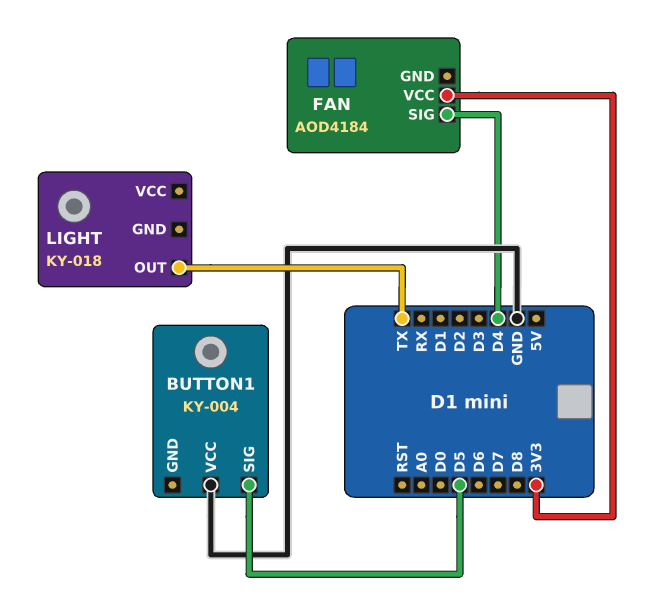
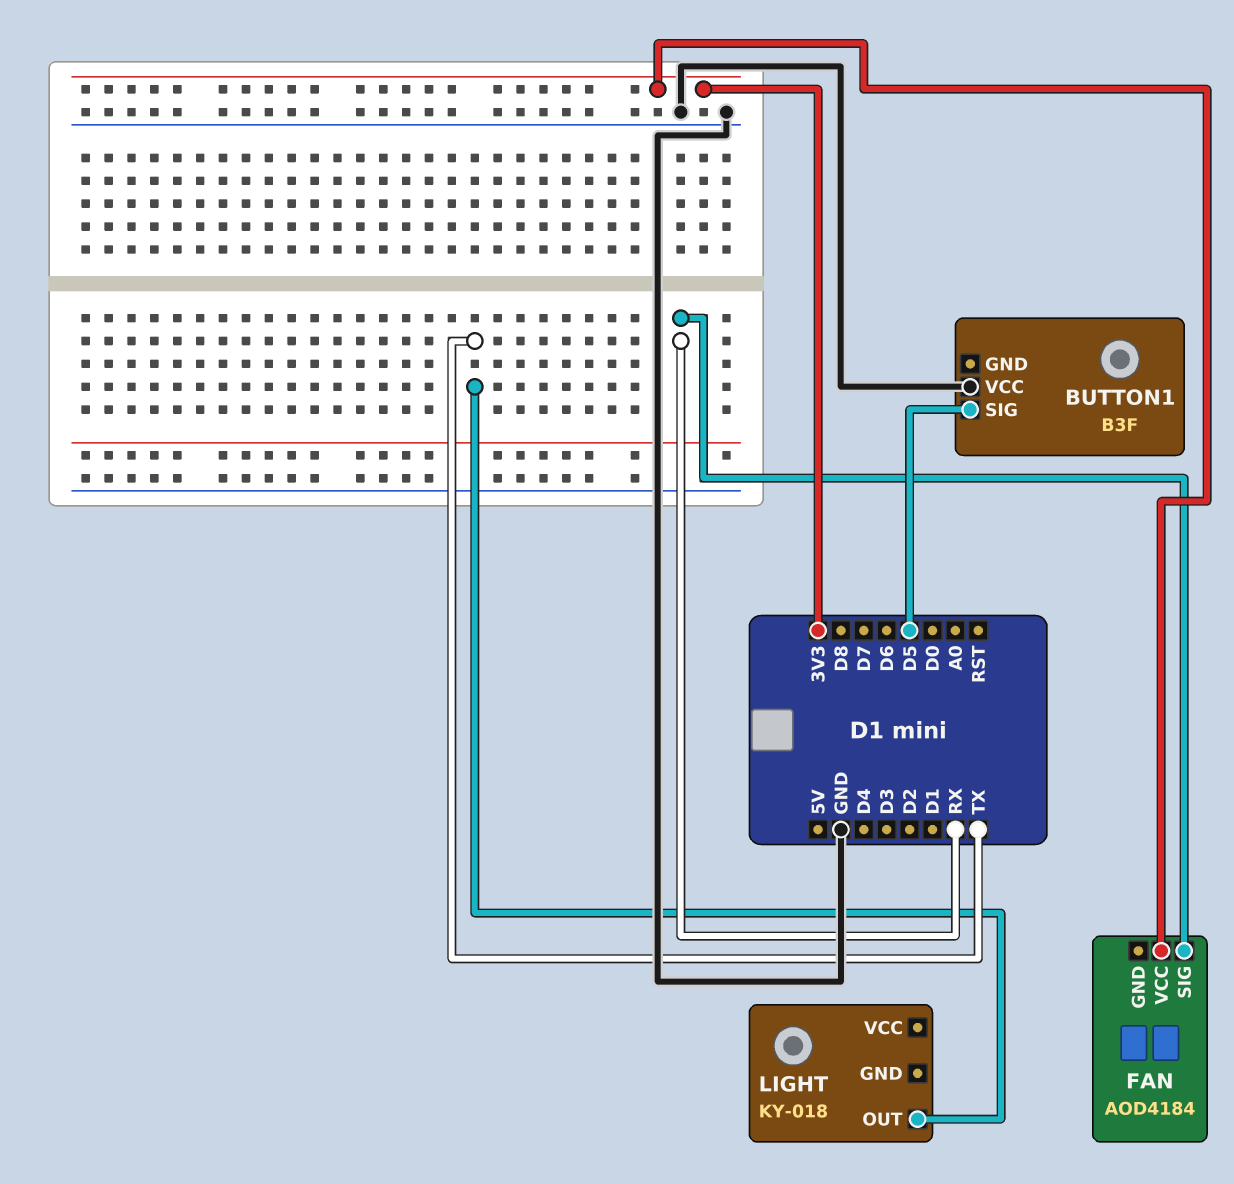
BUTTON1: KY-004 -> B3F
FAN pin SIG: D4 -> RX

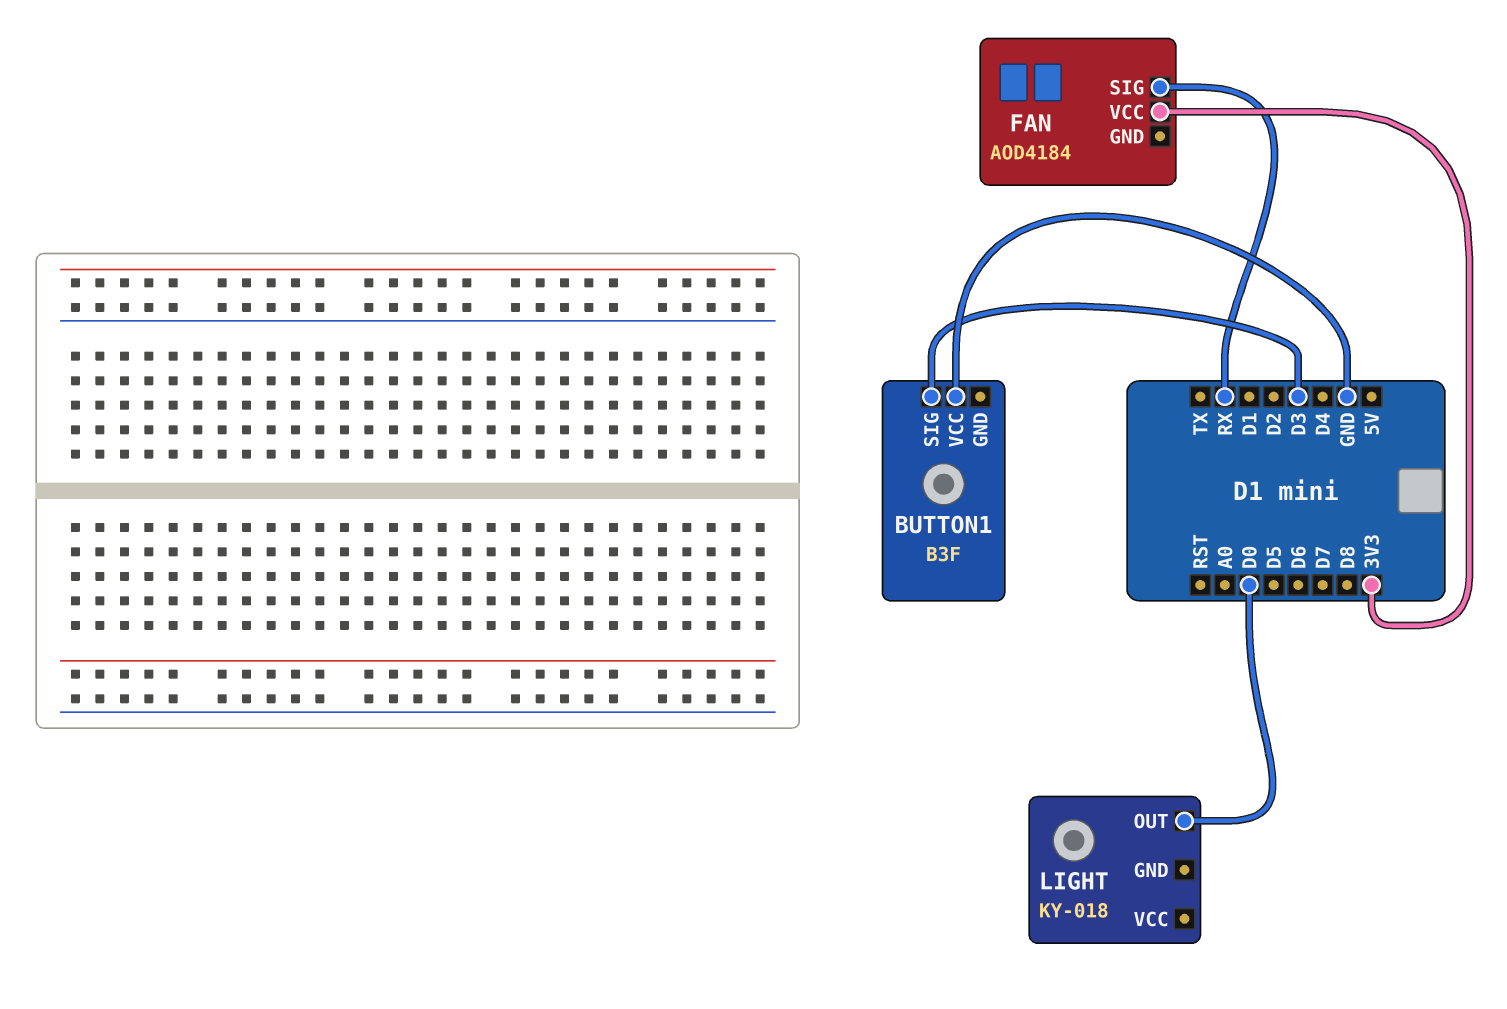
BUTTON1 pin SIG: D5 -> D3
LIGHT pin OUT: TX -> D0

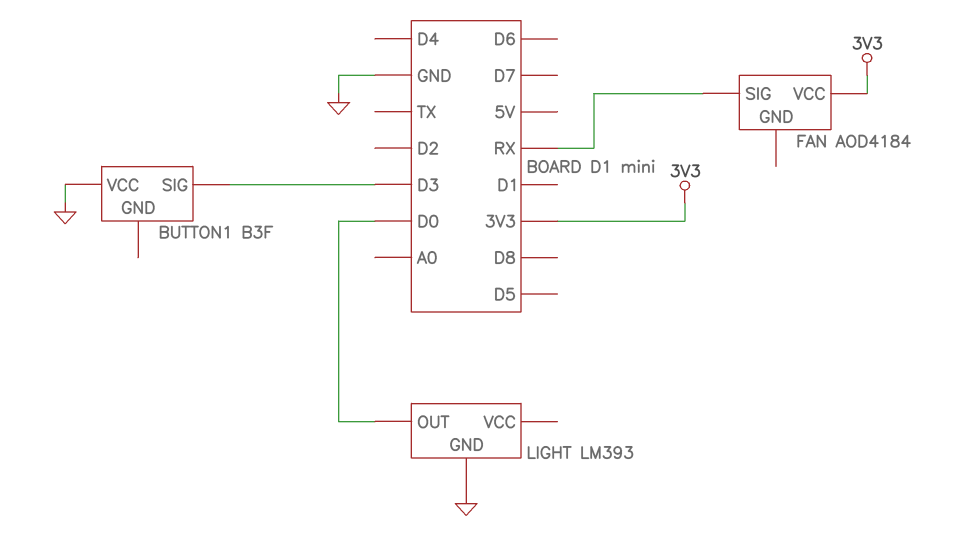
LIGHT: KY-018 -> LM393
LIGHT pin GND: none -> GND

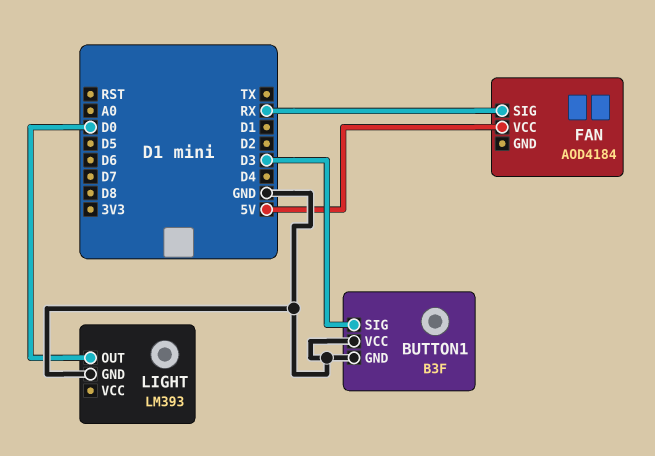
BUTTON1 pin GND: none -> GND
FAN pin VCC: 3V3 -> 5V

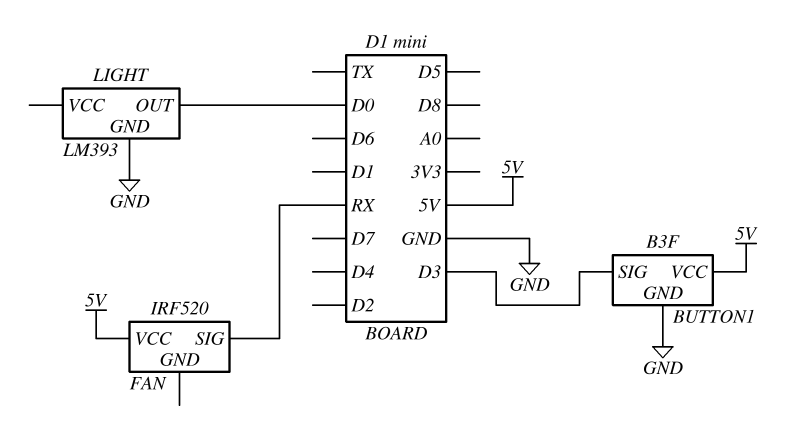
BUTTON1 pin VCC: GND -> 5V
FAN: AOD4184 -> IRF520

